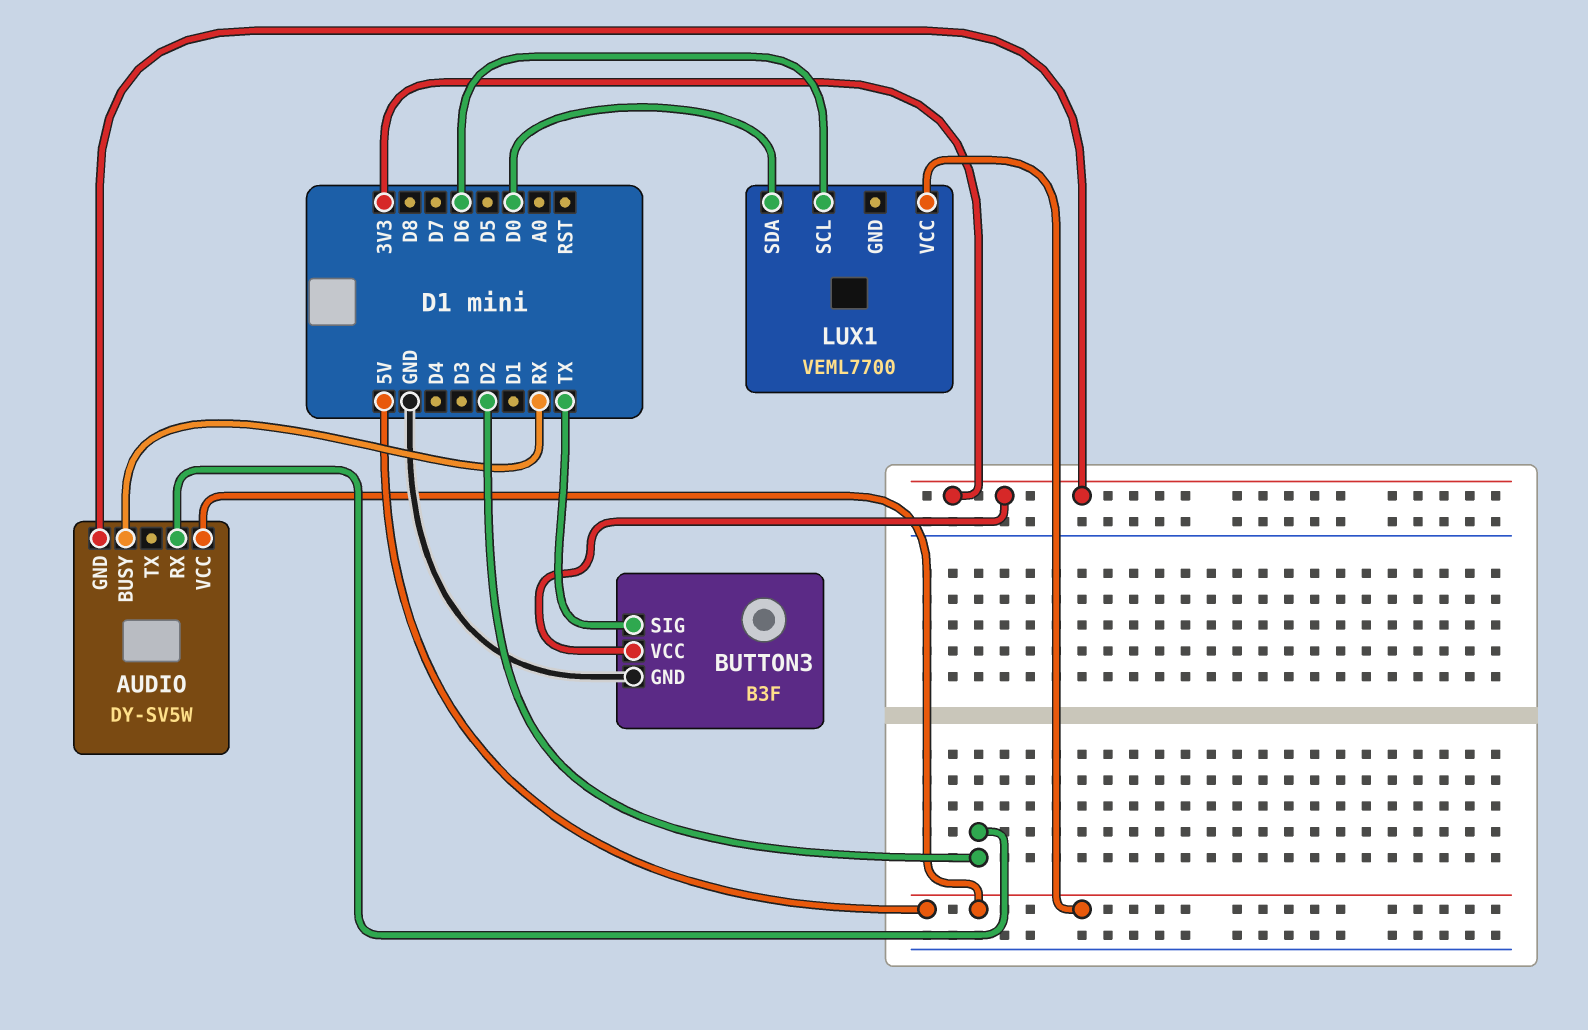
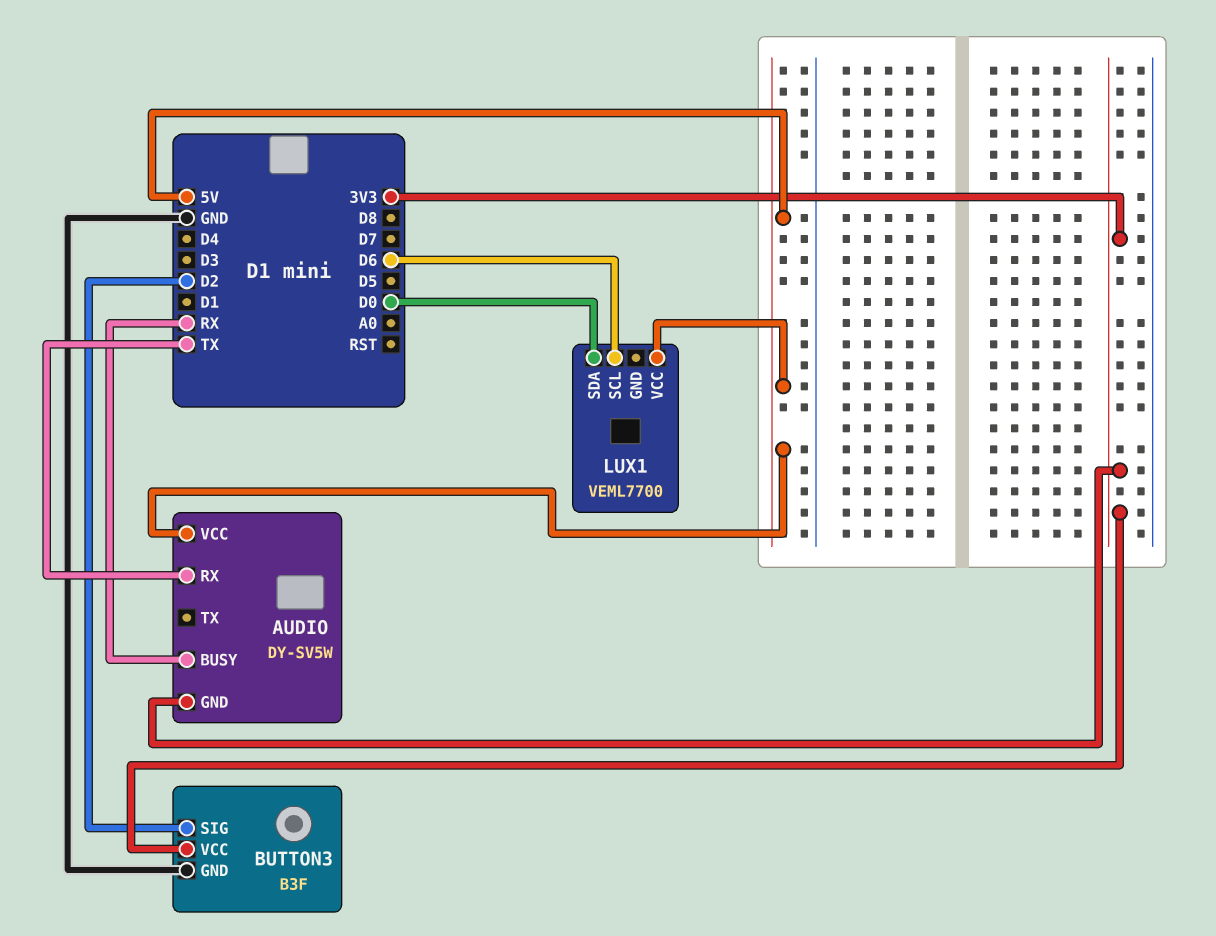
AUDIO pin RX: D2 -> TX
BUTTON3 pin SIG: TX -> D2

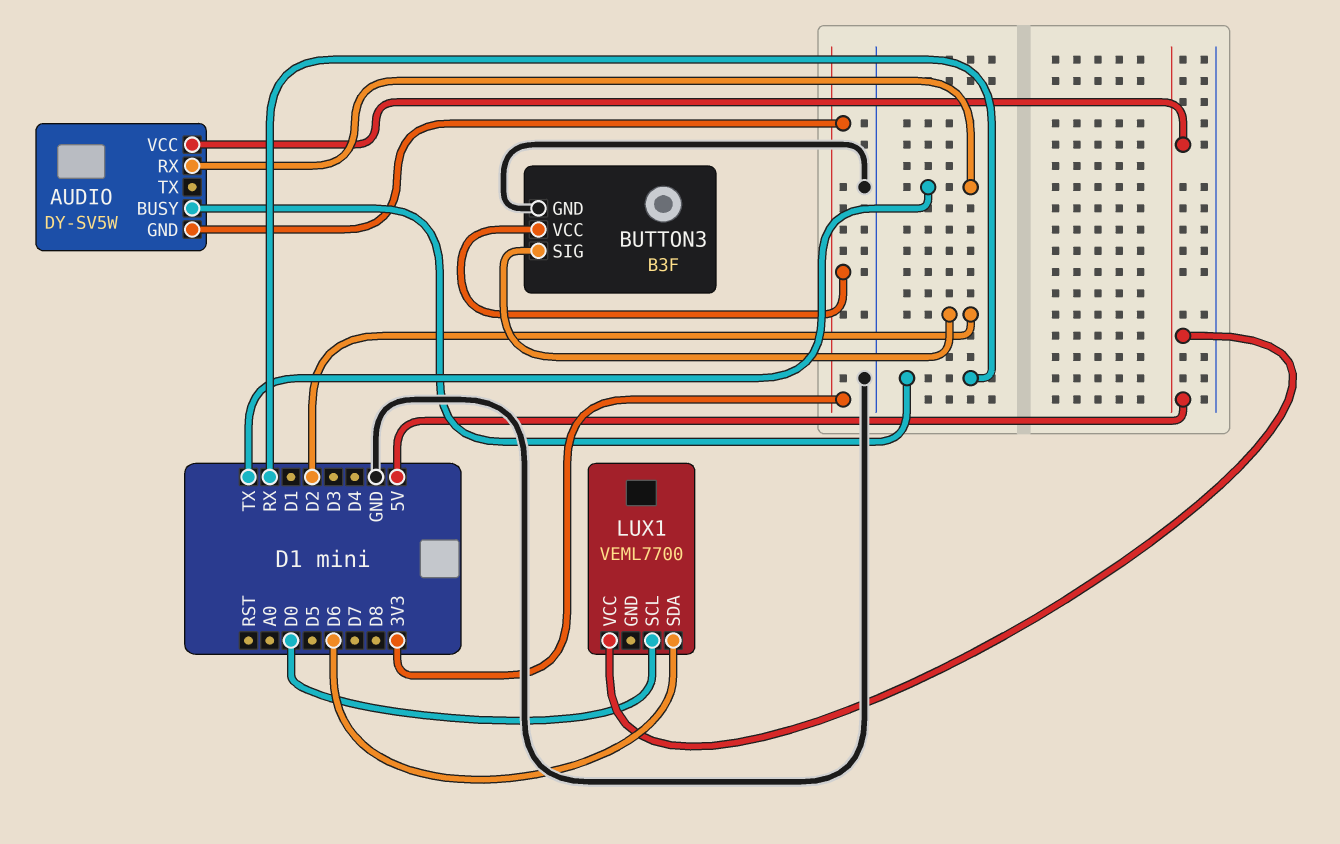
LUX1 pin SCL: D6 -> D0
LUX1 pin SDA: D0 -> D6

